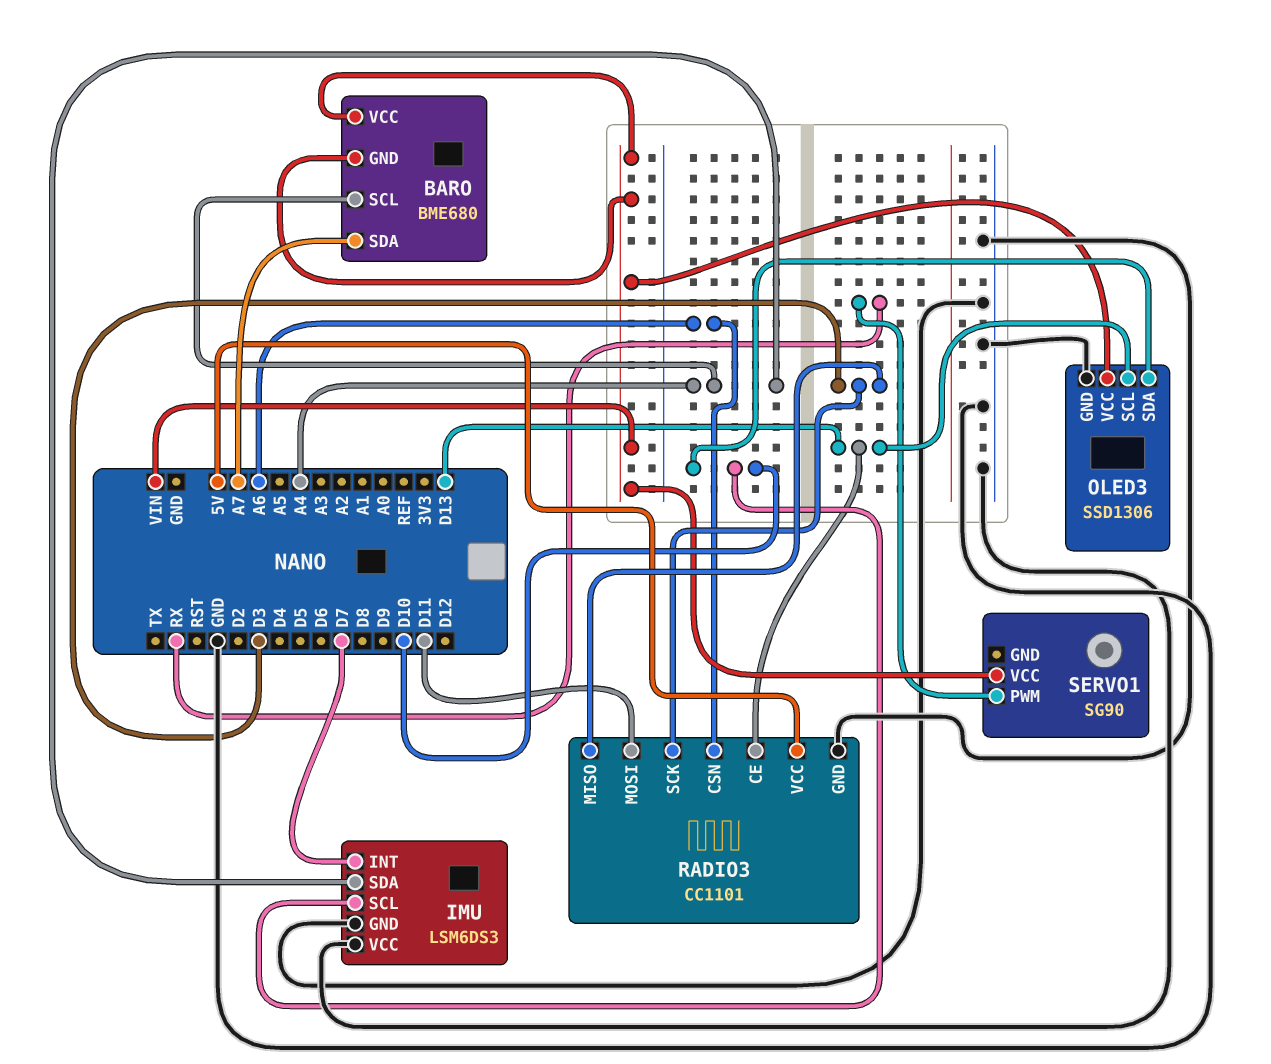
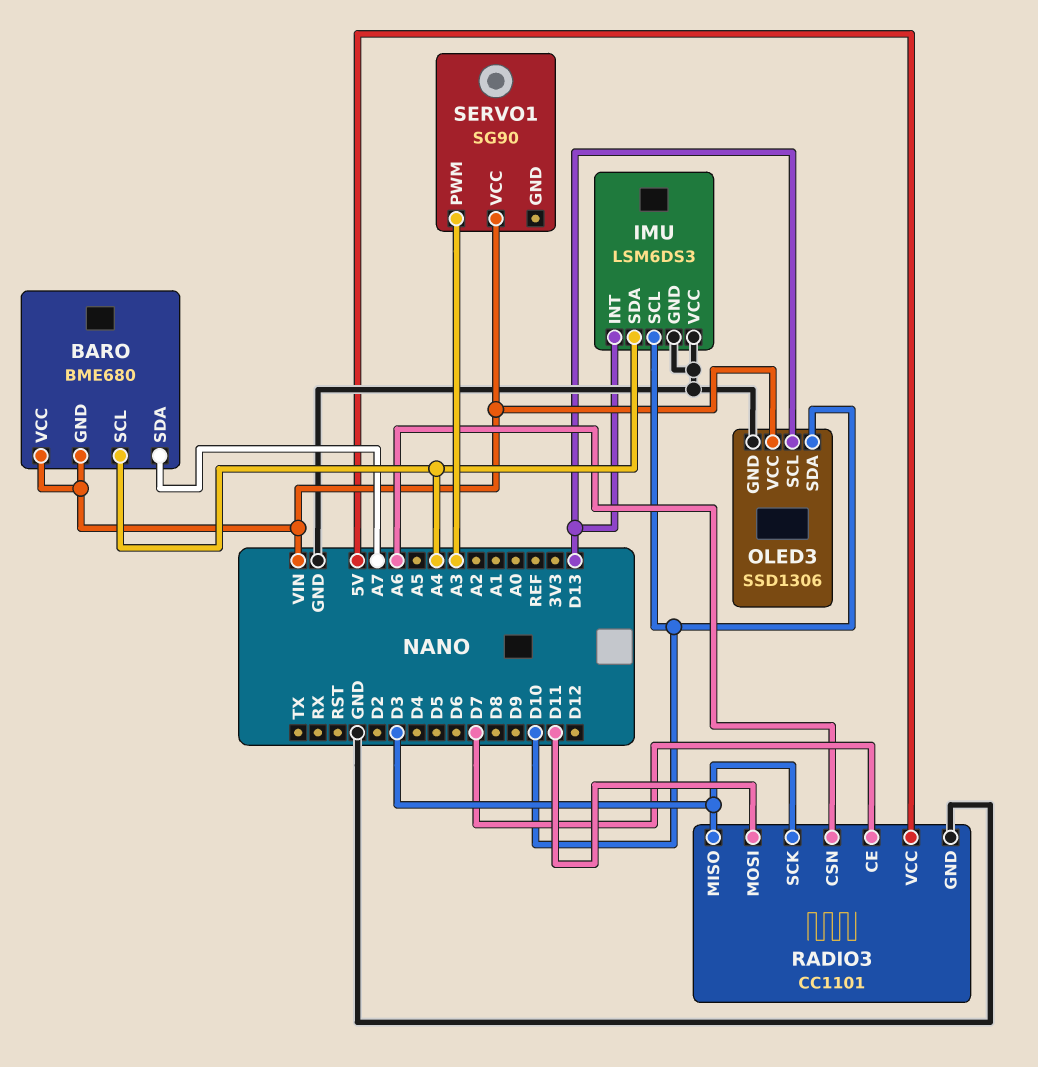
IMU pin INT: D7 -> D13
RADIO3 pin CE: D13 -> D7
SERVO1 pin PWM: RX -> A3

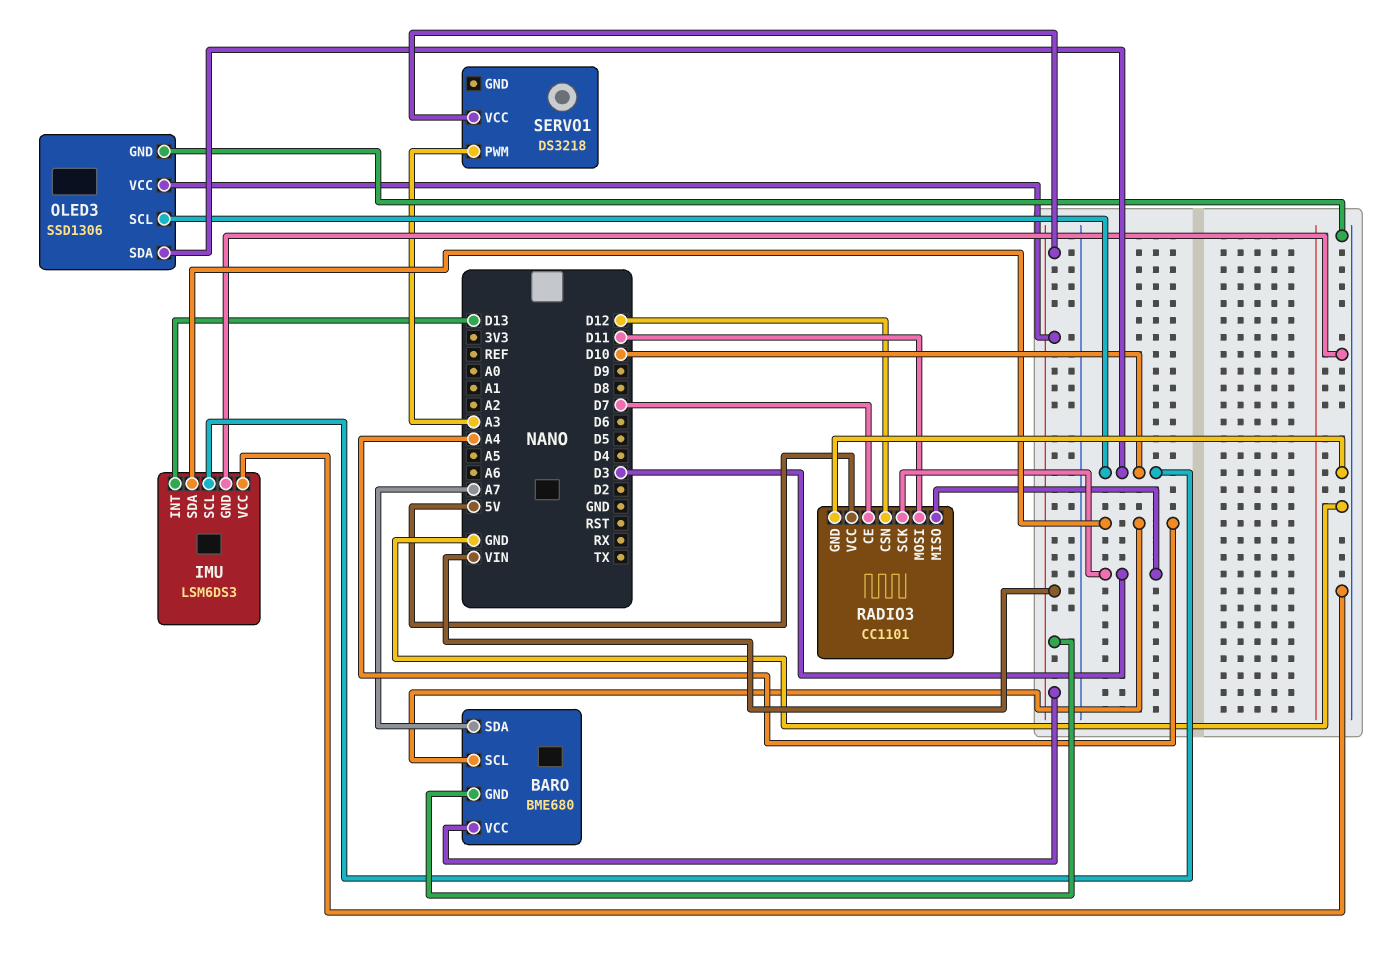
OLED3 pin SCL: D13 -> D10
RADIO3 pin CSN: A6 -> D12
SERVO1: SG90 -> DS3218

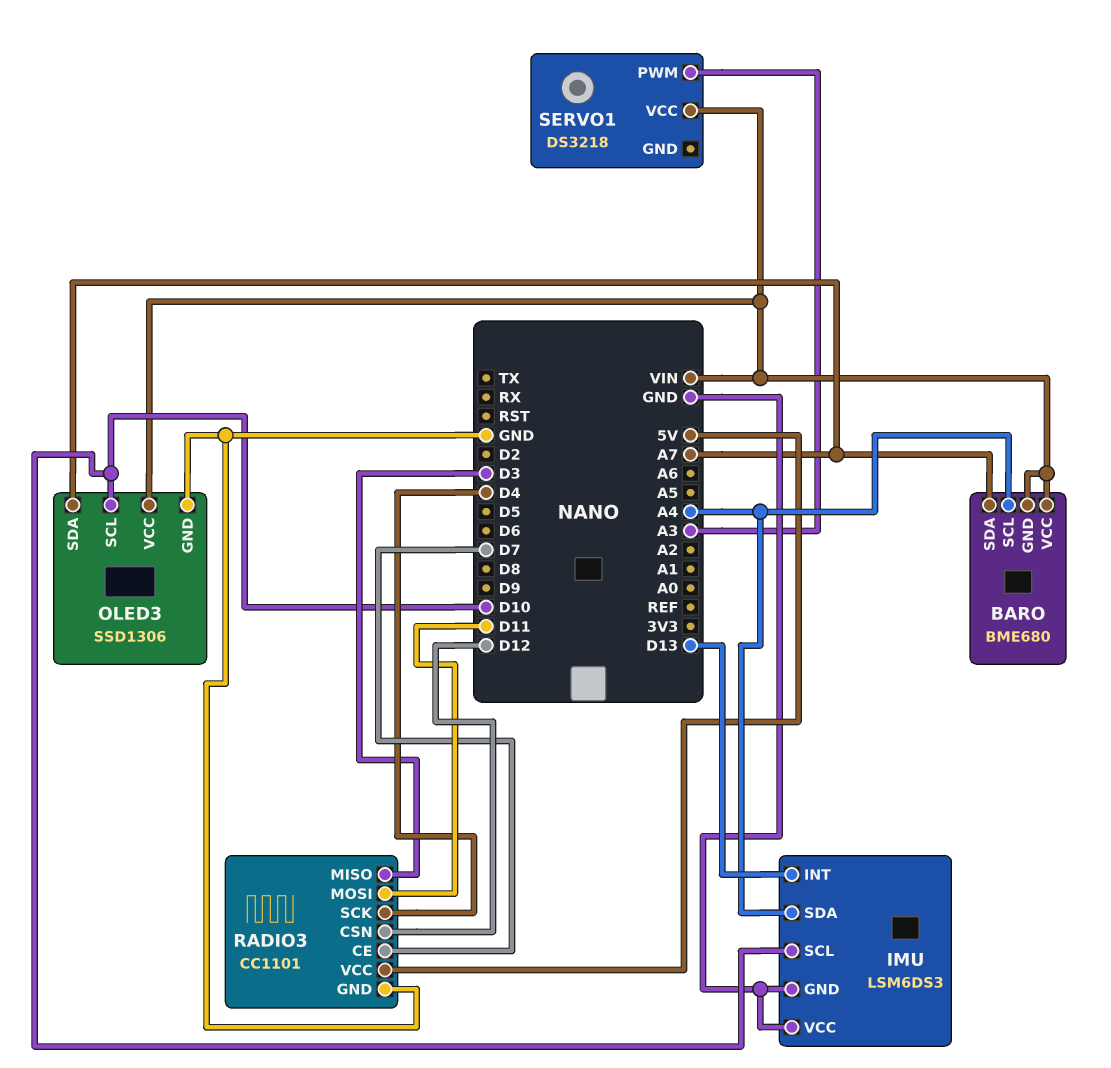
OLED3 pin SDA: D10 -> A7
RADIO3 pin SCK: D3 -> D4

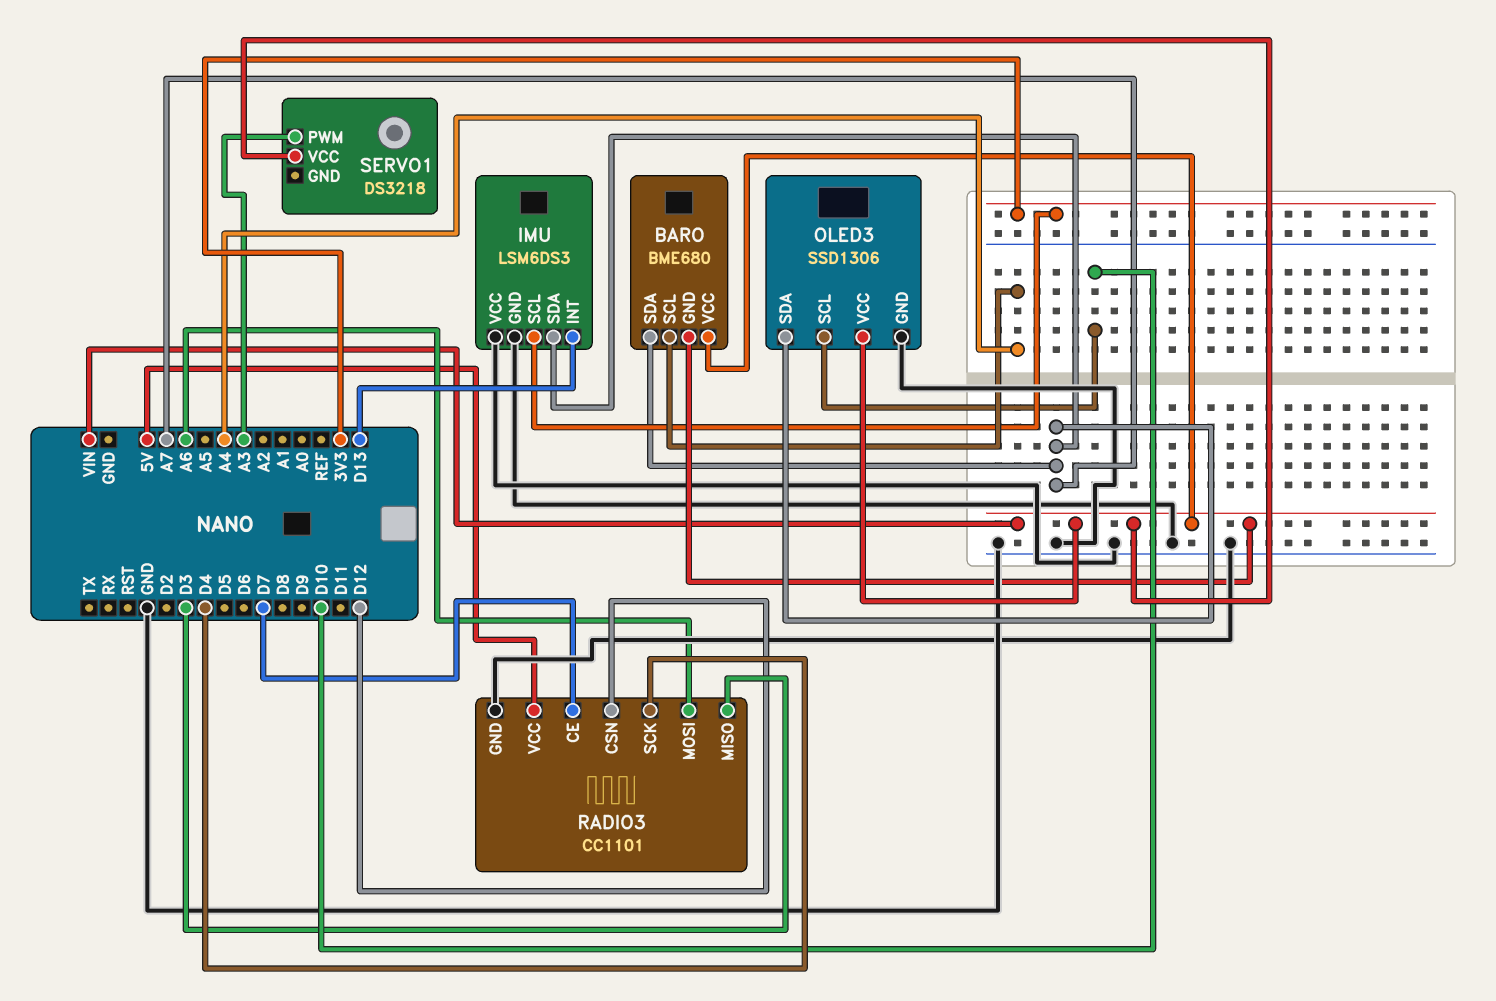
IMU pin SCL: D10 -> 3V3
IMU pin SDA: A4 -> A7
RADIO3 pin MOSI: D11 -> A6

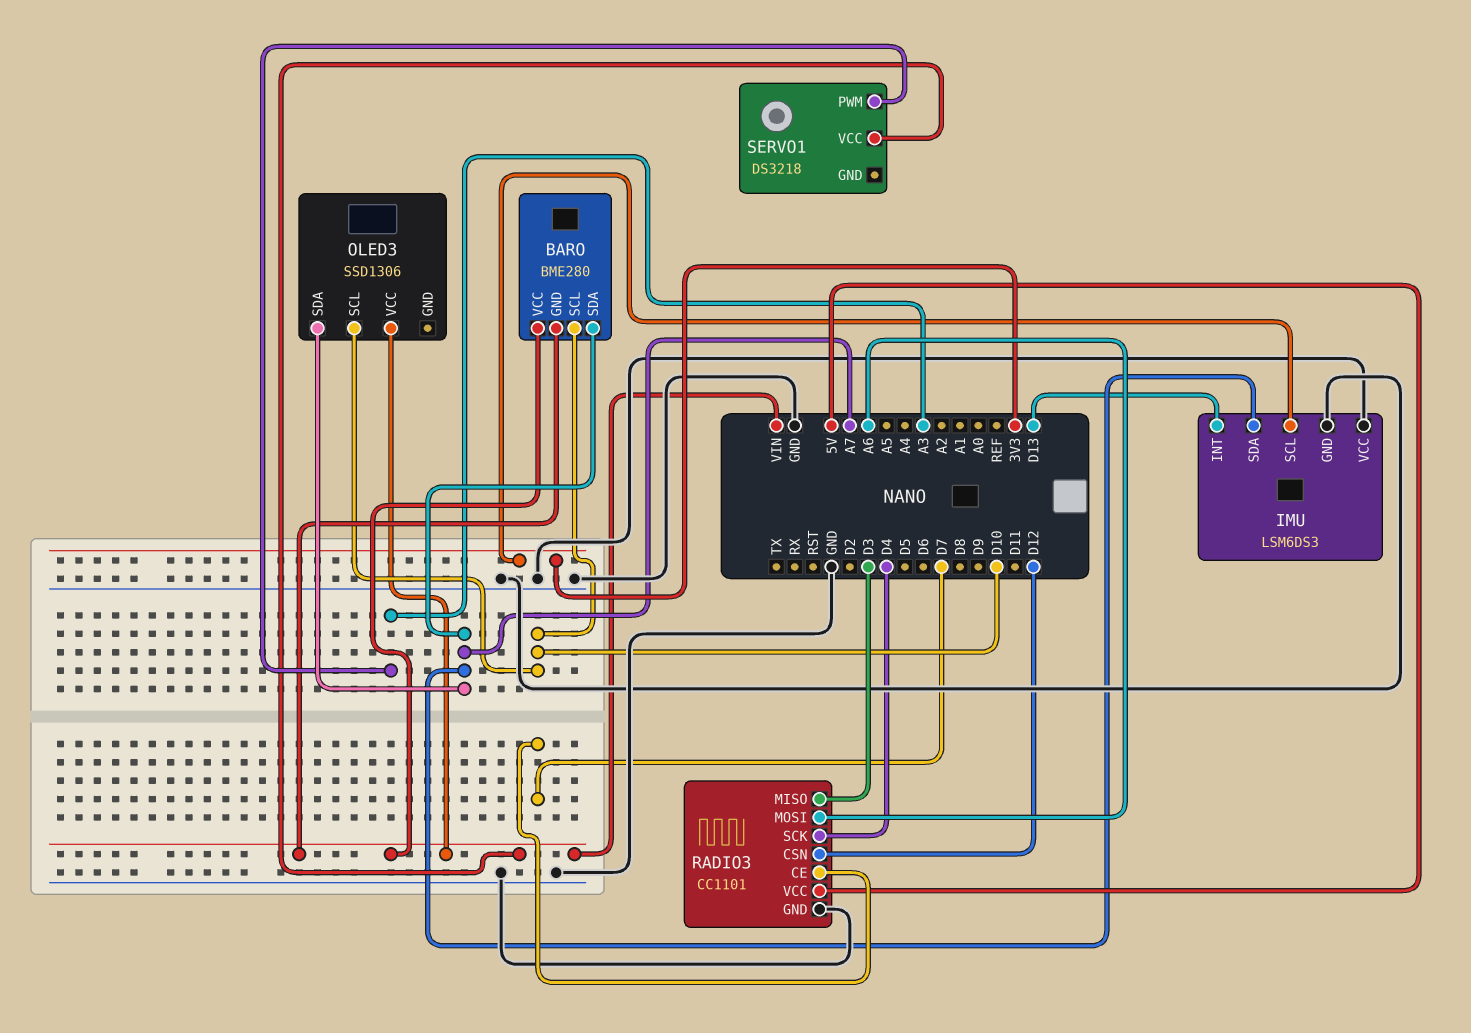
BARO: BME680 -> BME280
BARO pin SCL: A4 -> D10
OLED3 pin GND: GND -> none

